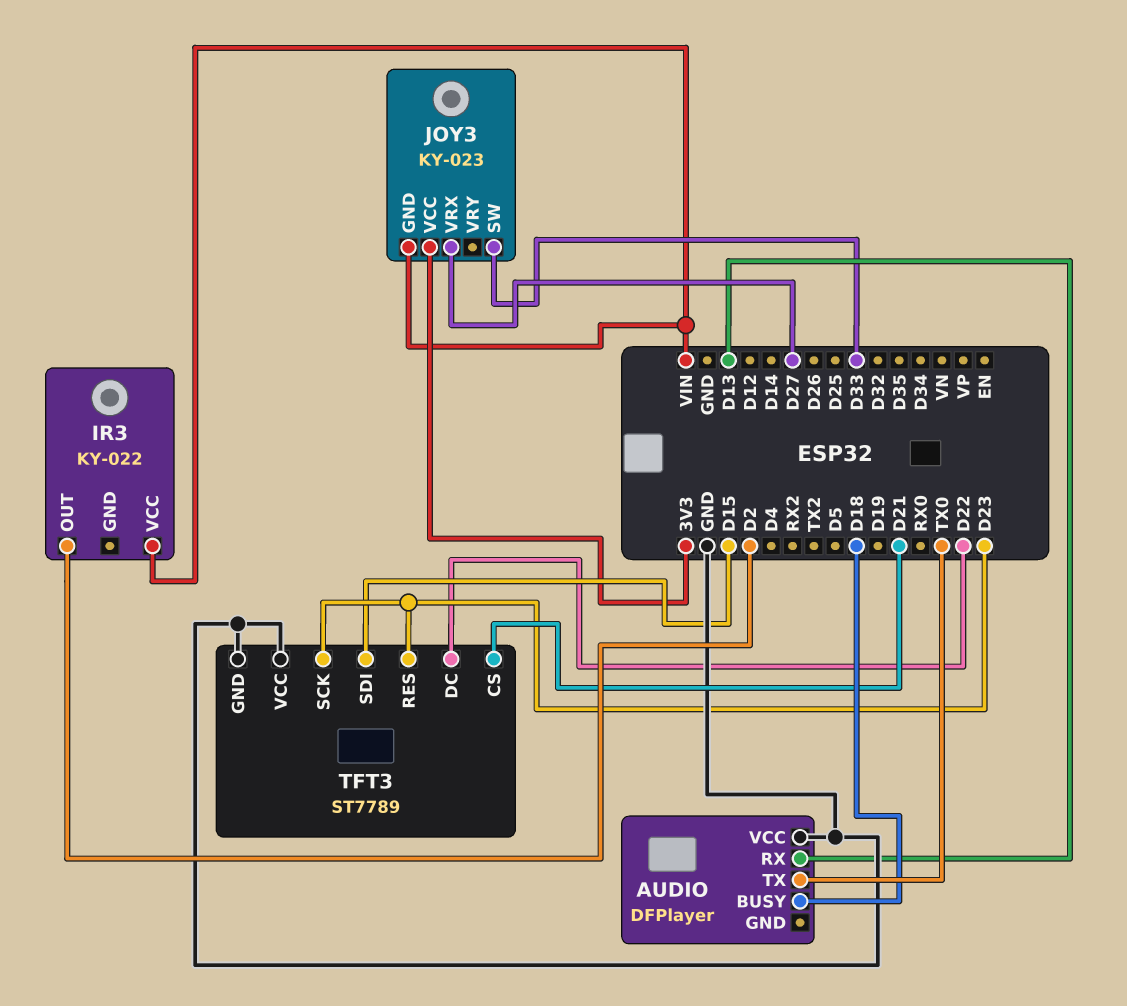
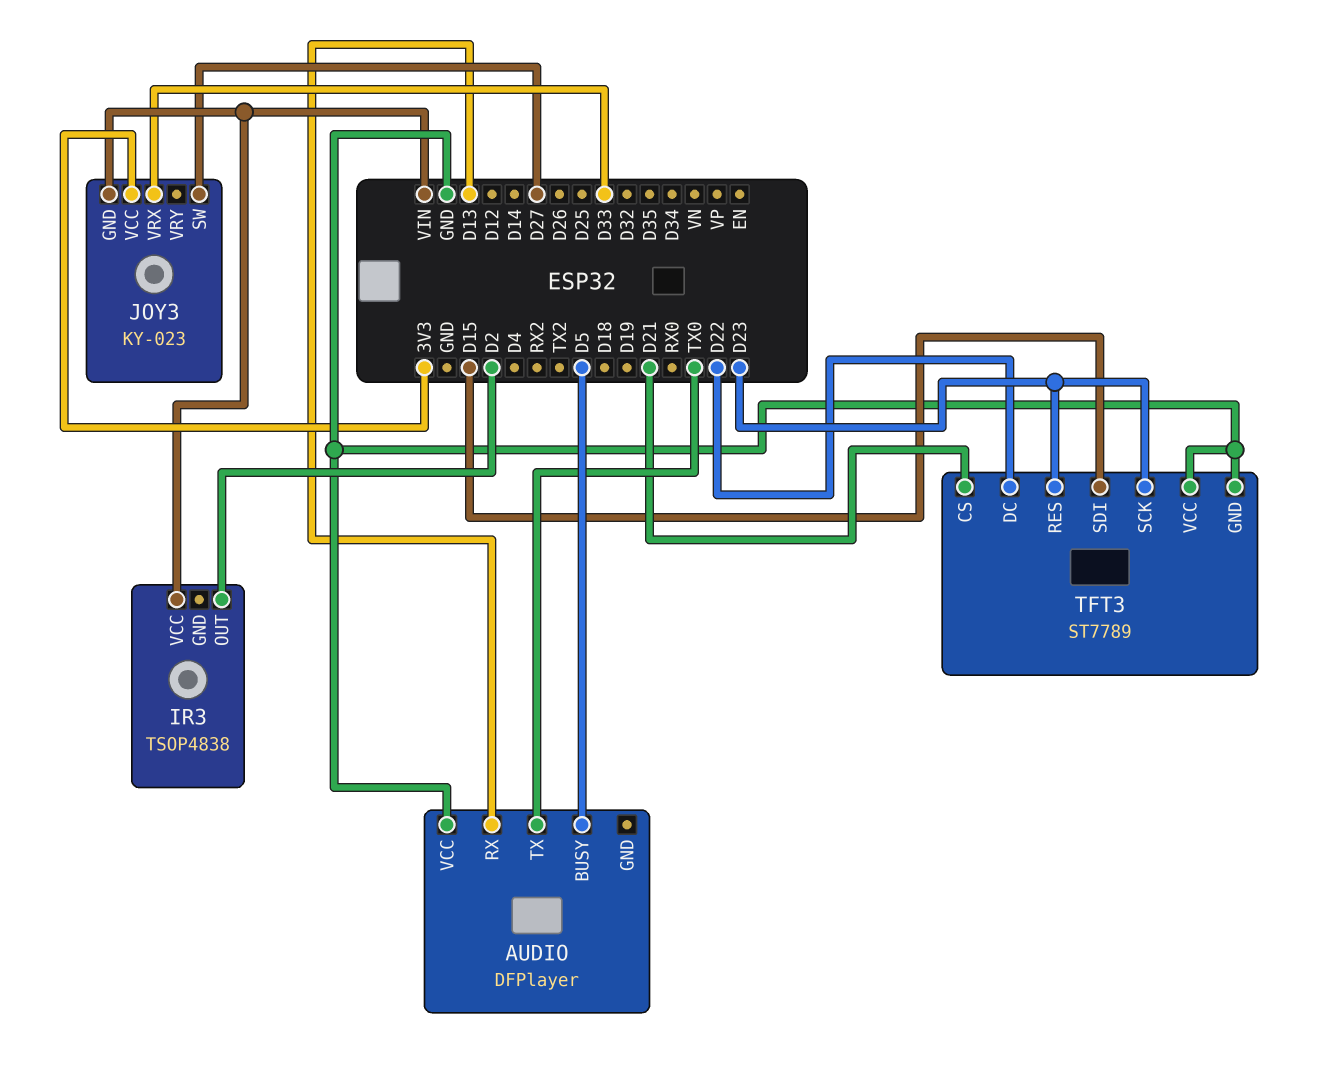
AUDIO pin BUSY: D18 -> D5
IR3: KY-022 -> TSOP4838
JOY3 pin SW: D33 -> D27
JOY3 pin VRX: D27 -> D33

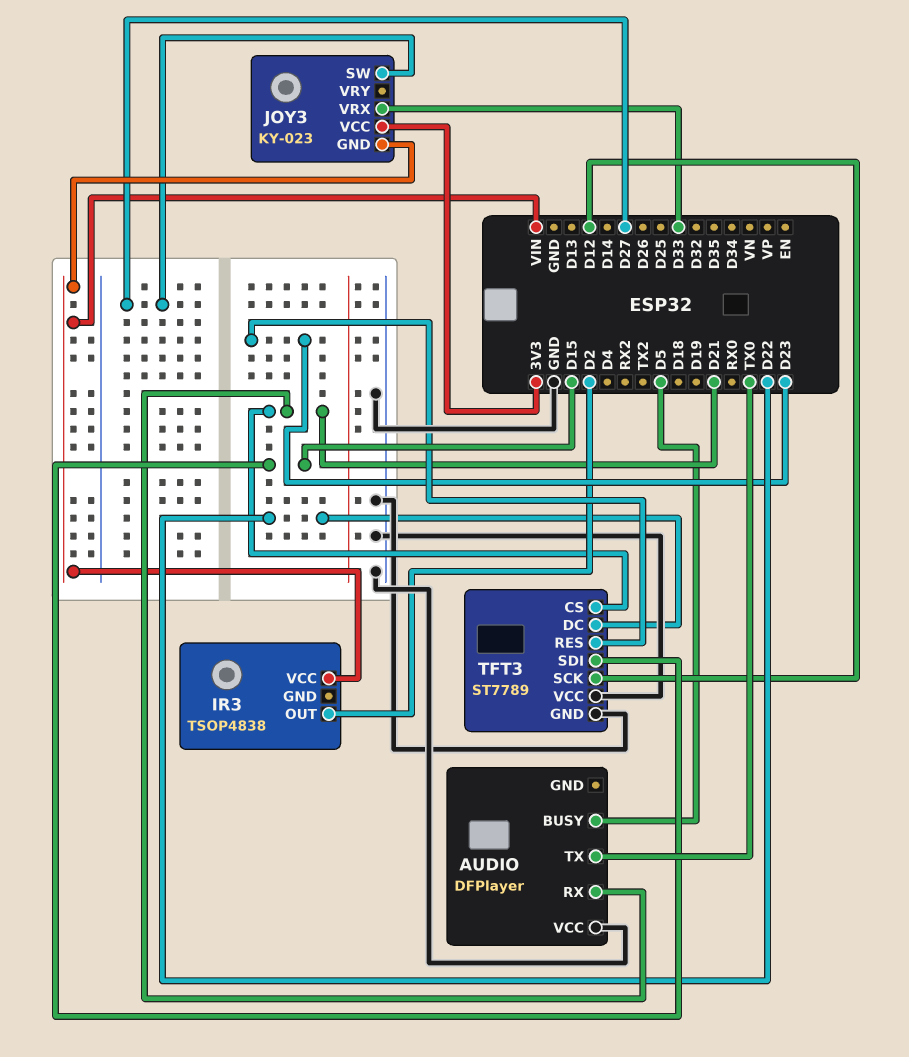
AUDIO pin RX: D13 -> D21
TFT3 pin SCK: D23 -> D12

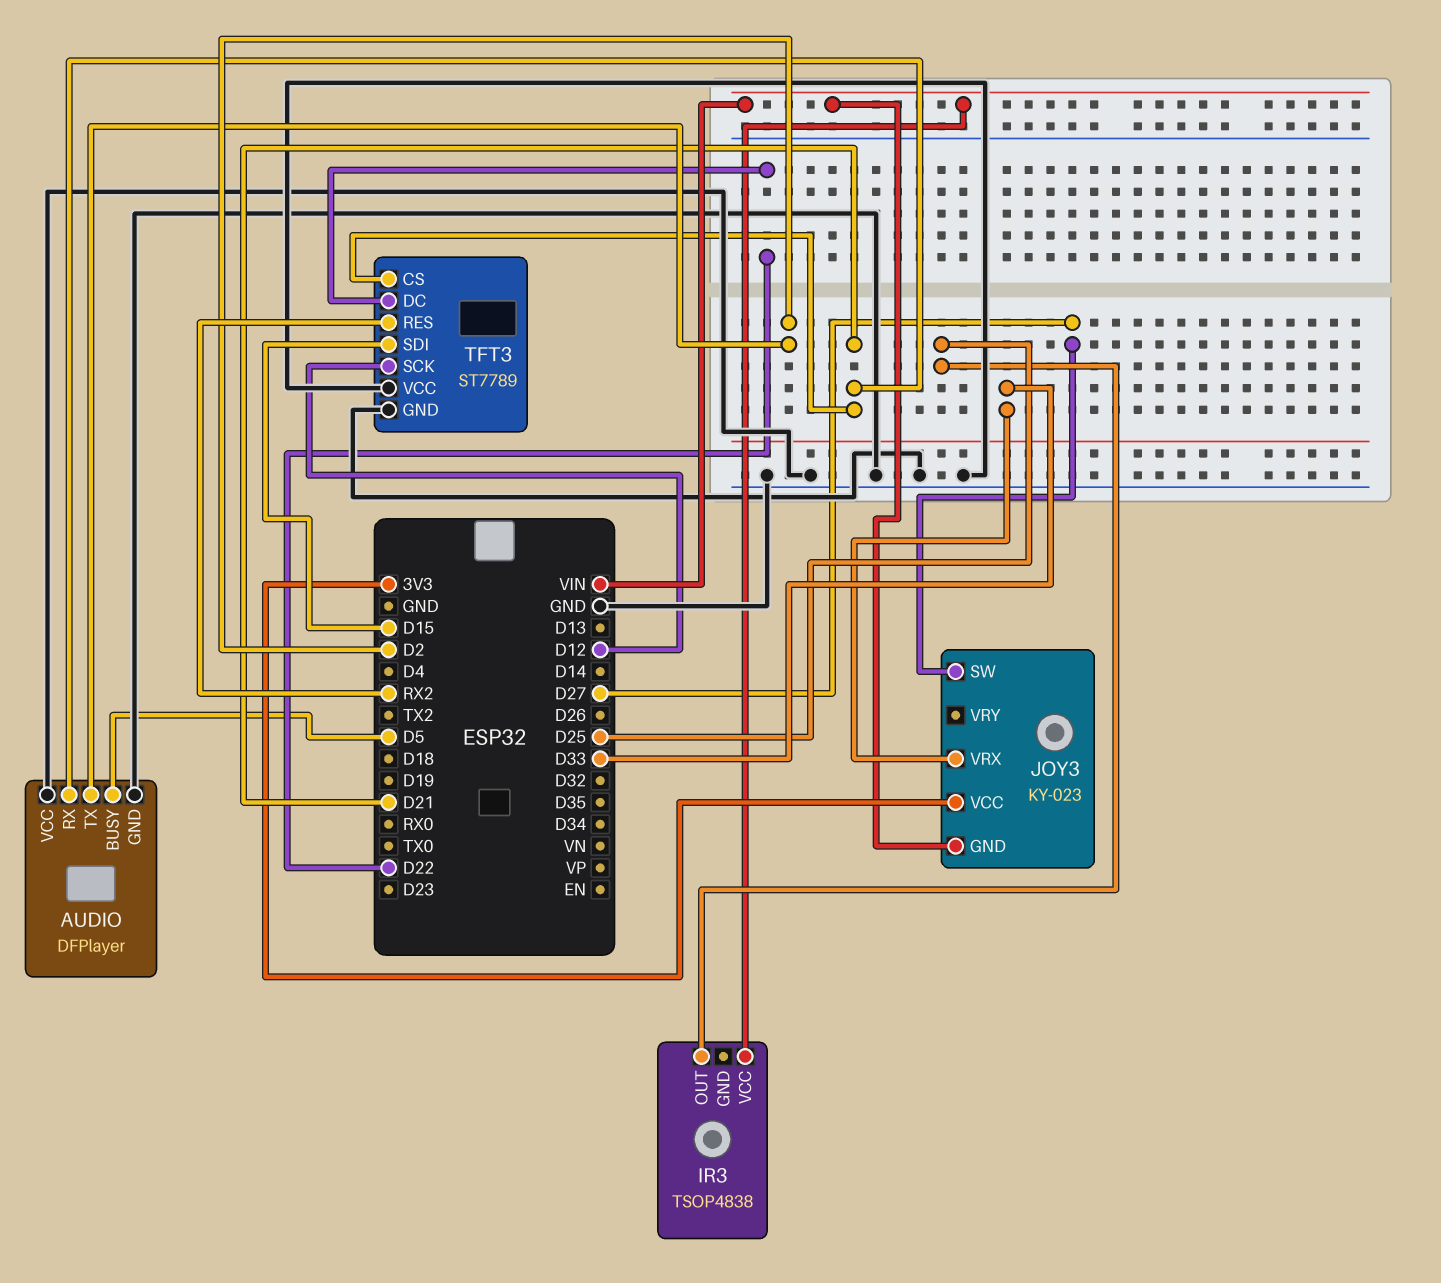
AUDIO pin GND: none -> GND
AUDIO pin TX: TX0 -> D2
IR3 pin OUT: D2 -> D25
TFT3 pin RES: D23 -> RX2

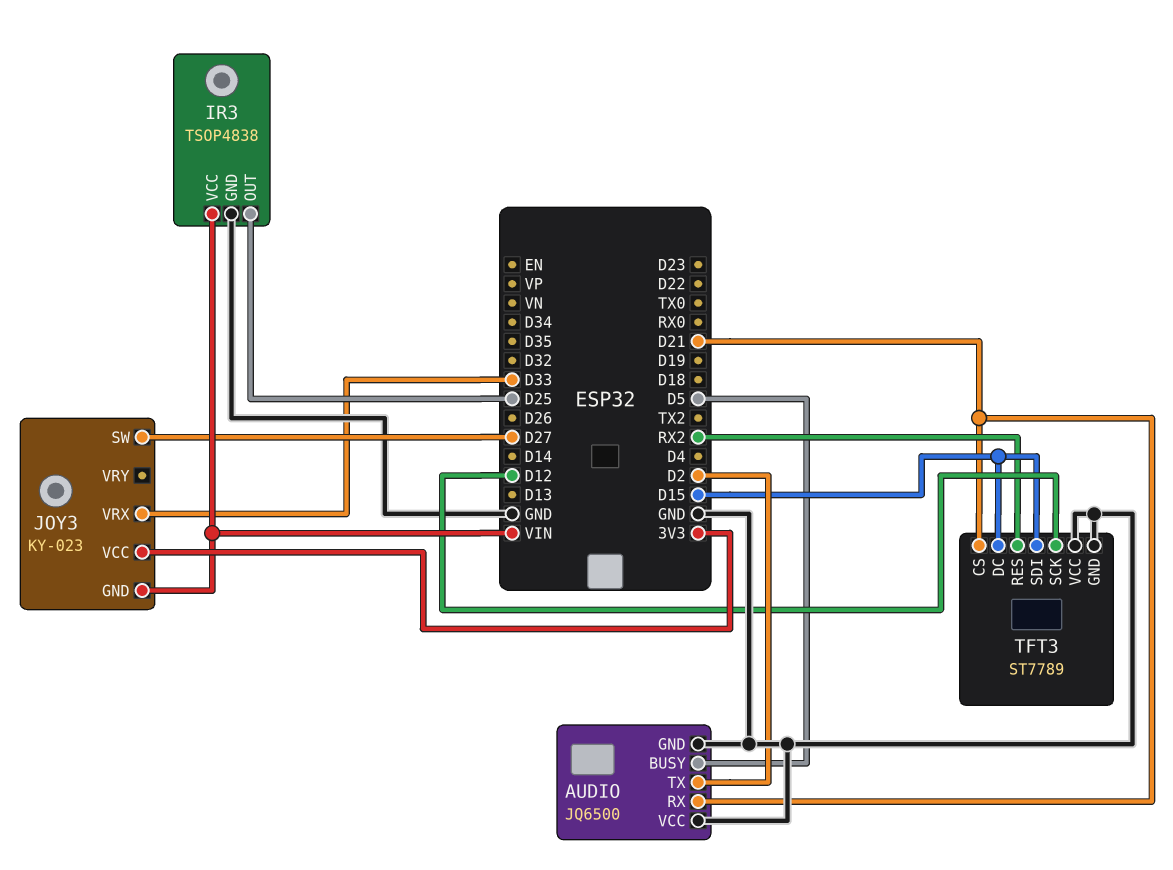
AUDIO: DFPlayer -> JQ6500
IR3 pin GND: none -> GND
TFT3 pin DC: D22 -> D15

